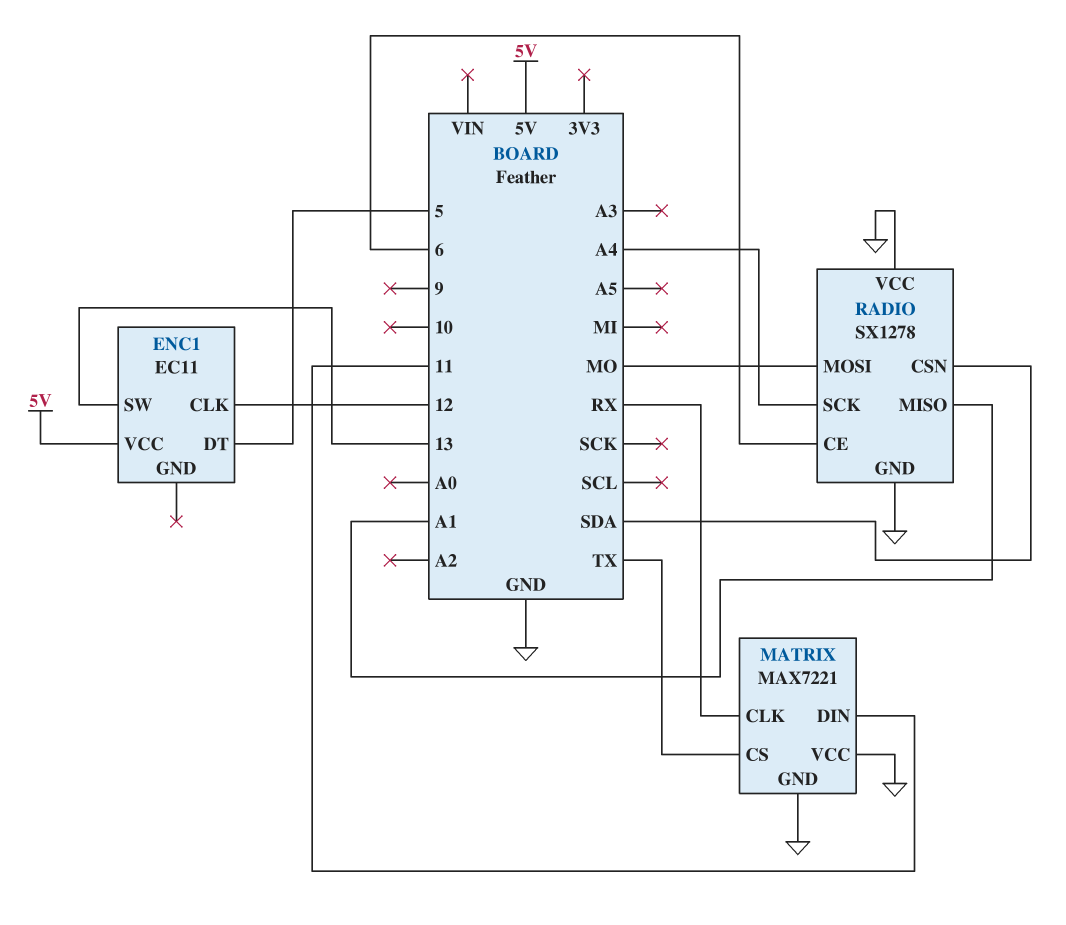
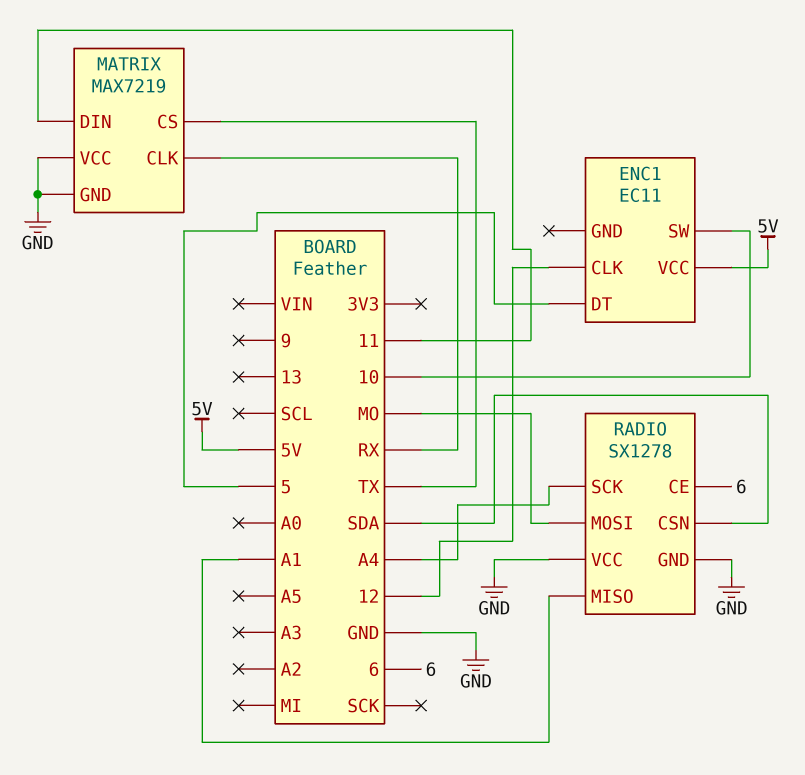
ENC1 pin SW: 13 -> 10
MATRIX: MAX7221 -> MAX7219

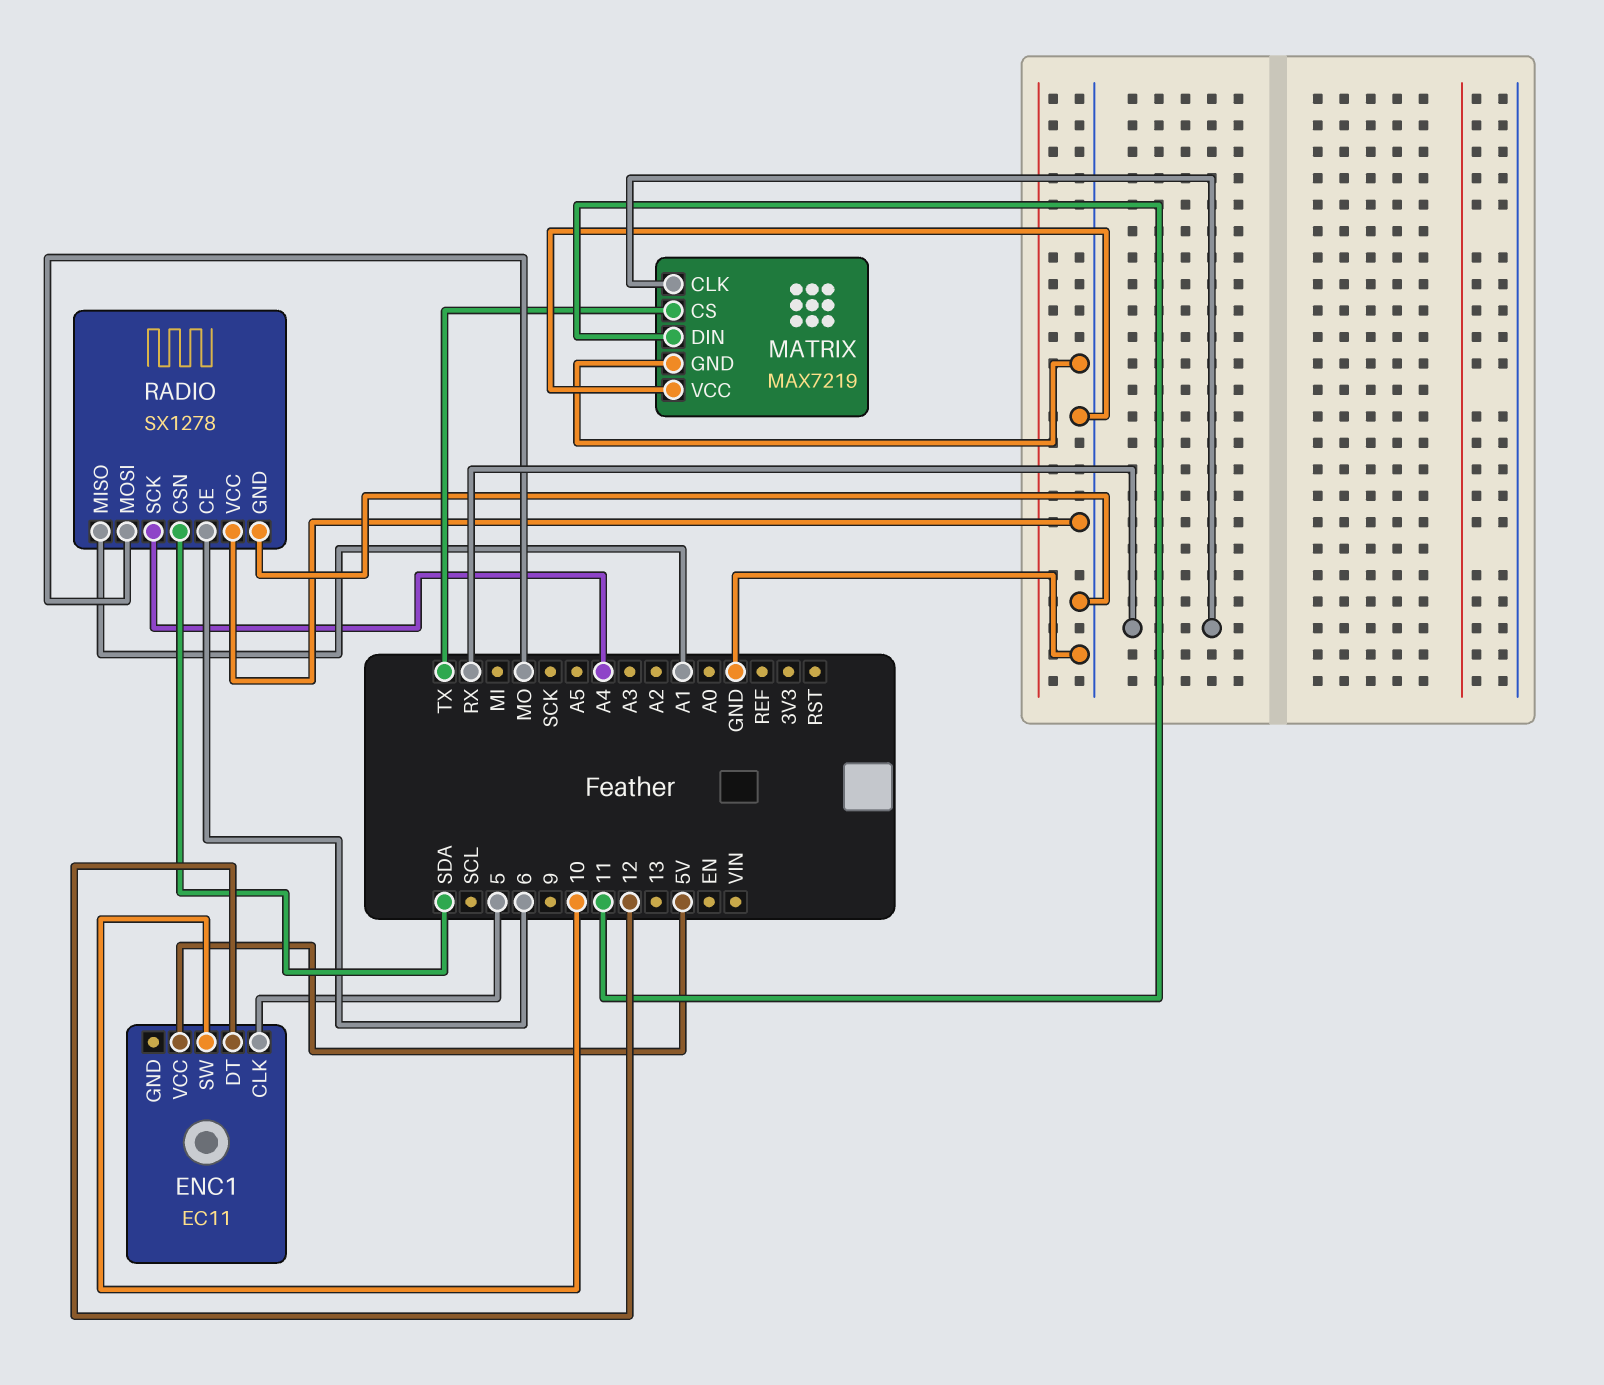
ENC1 pin CLK: 12 -> 5
ENC1 pin DT: 5 -> 12

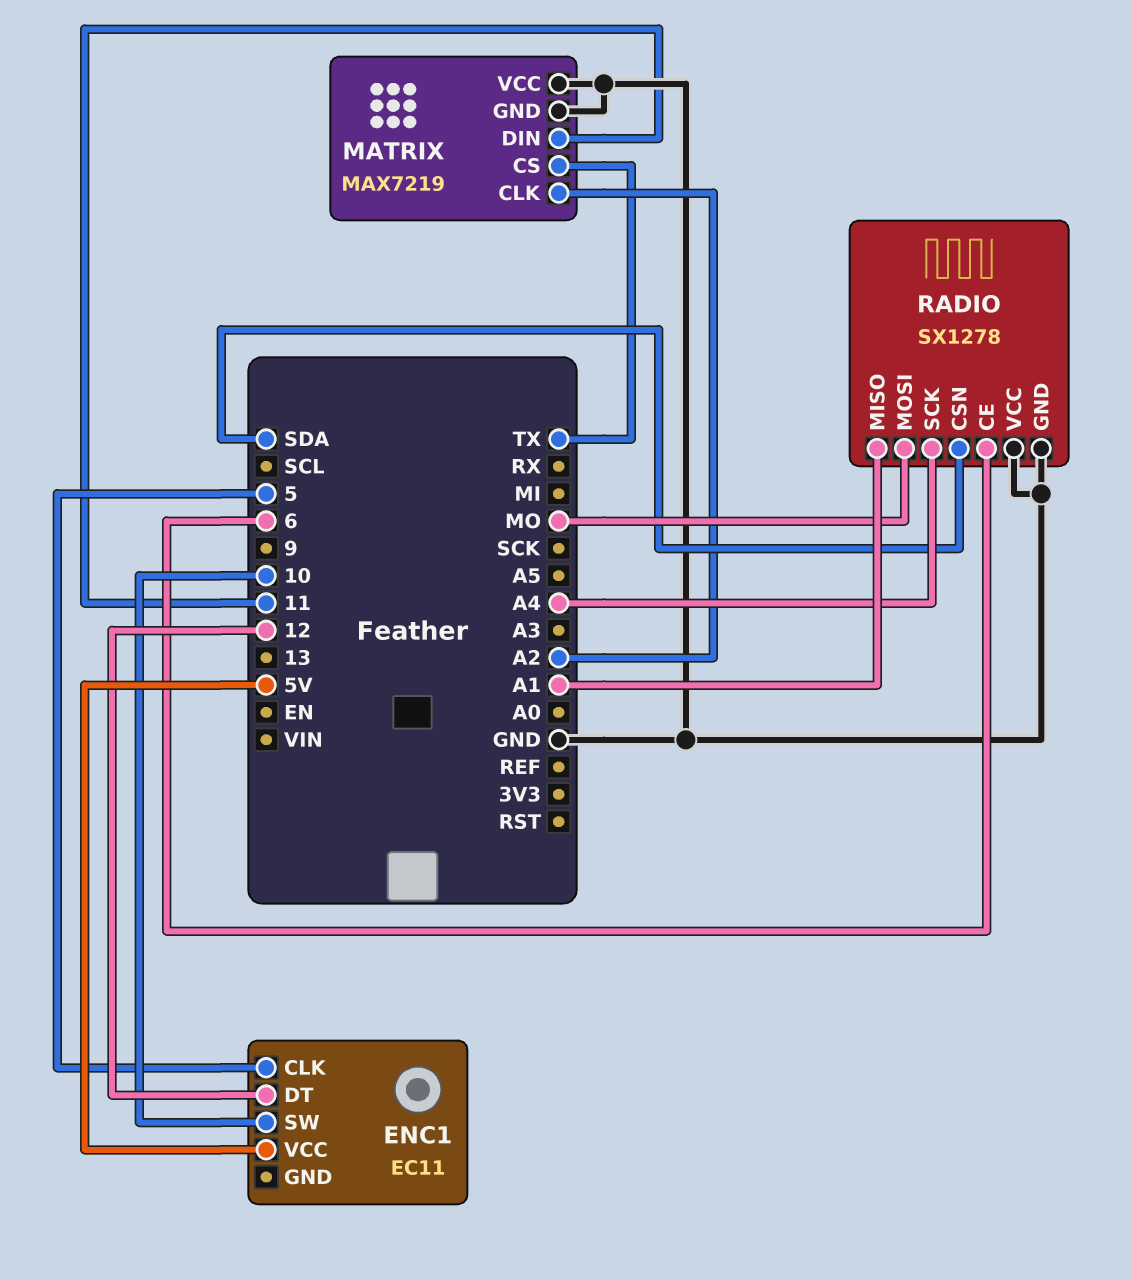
MATRIX pin CLK: RX -> A2

